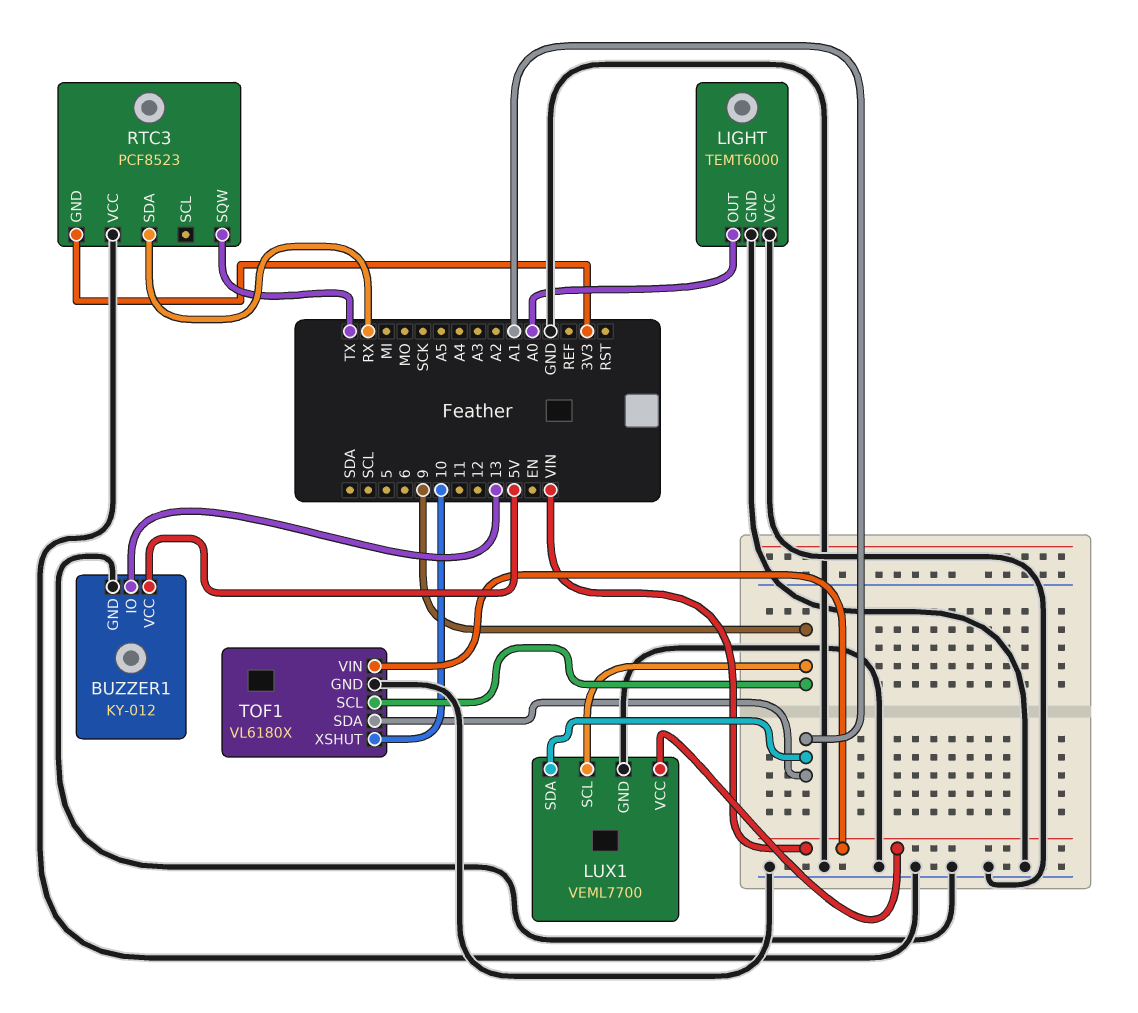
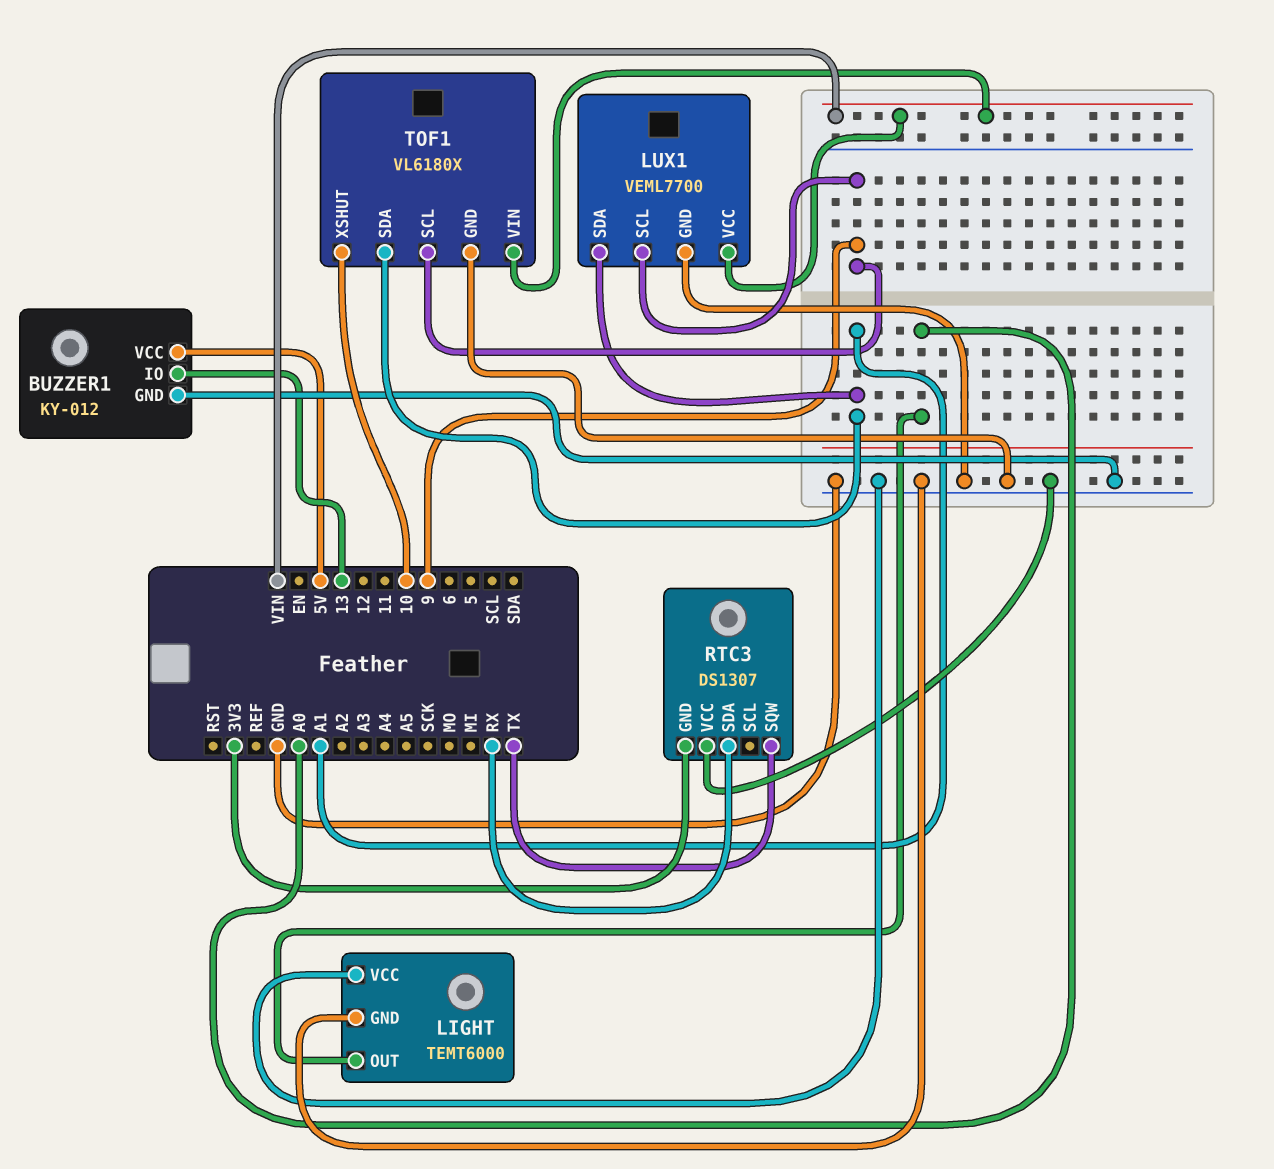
RTC3: PCF8523 -> DS1307

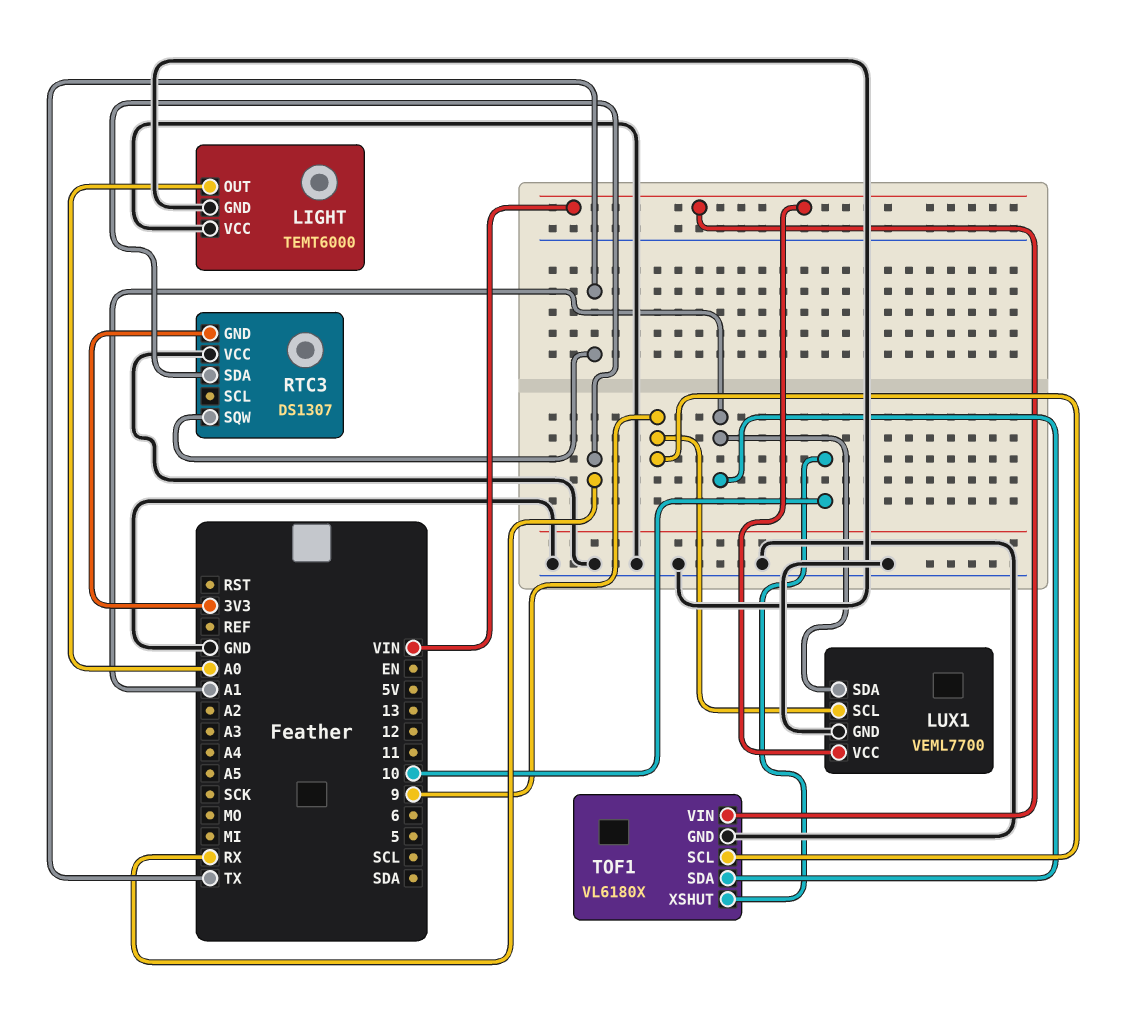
BUZZER1: KY-012 -> none
BUZZER1 pin GND: GND -> none
BUZZER1 pin IO: 13 -> none
BUZZER1 pin VCC: 5V -> none

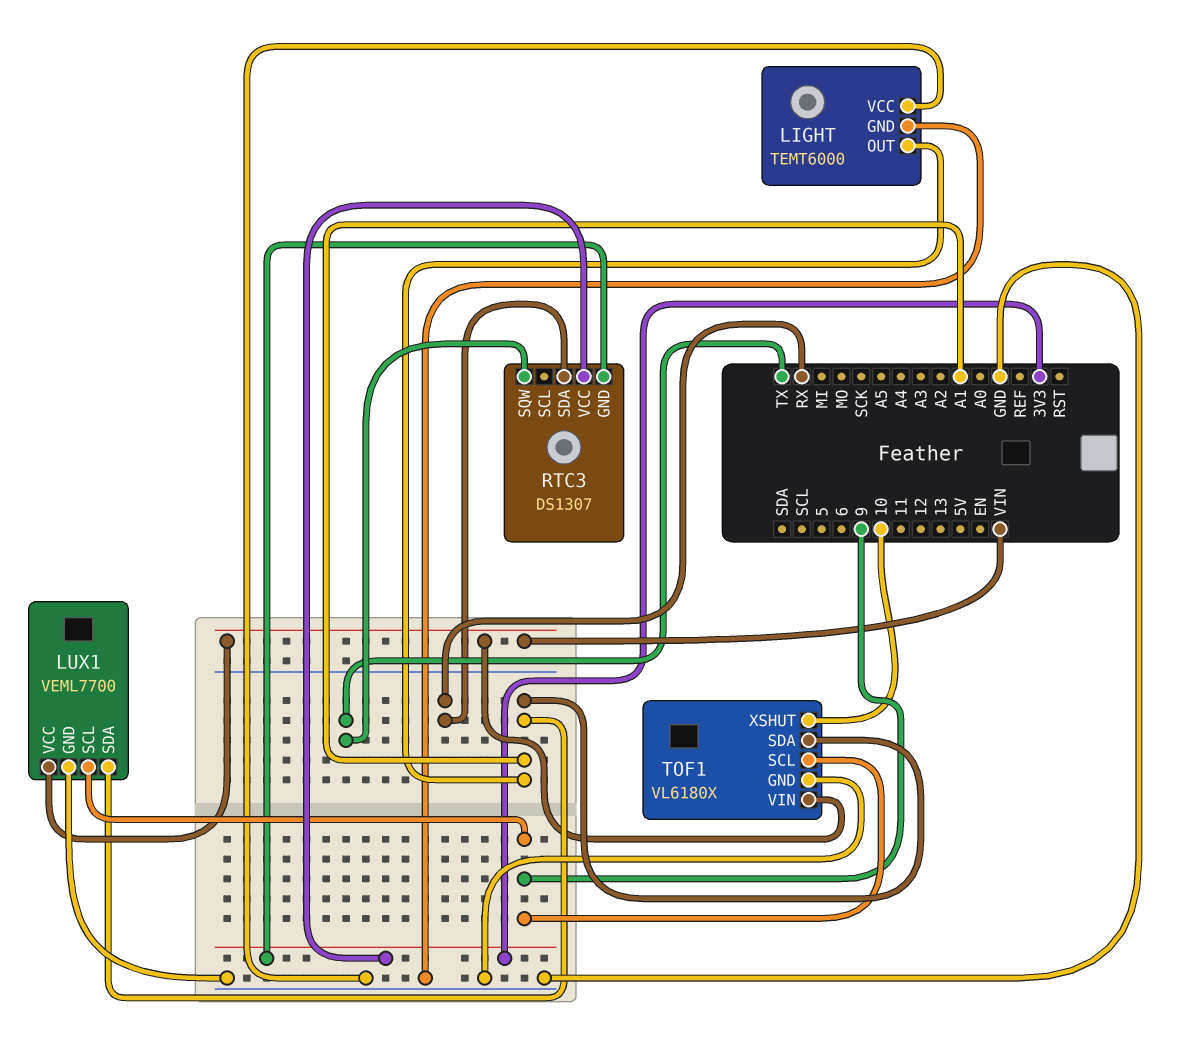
LIGHT pin OUT: A0 -> A1
RTC3 pin VCC: GND -> 3V3

